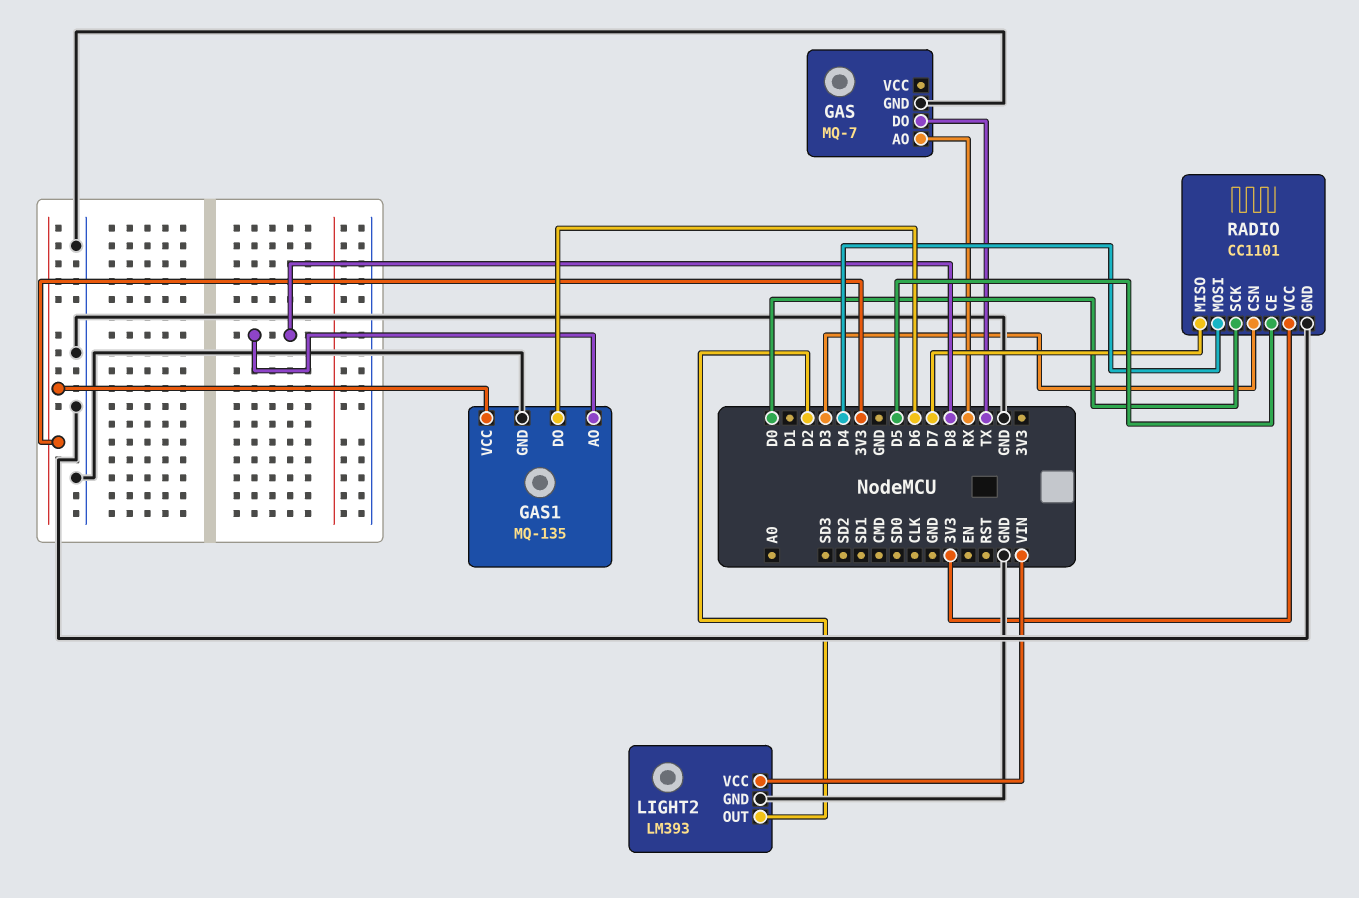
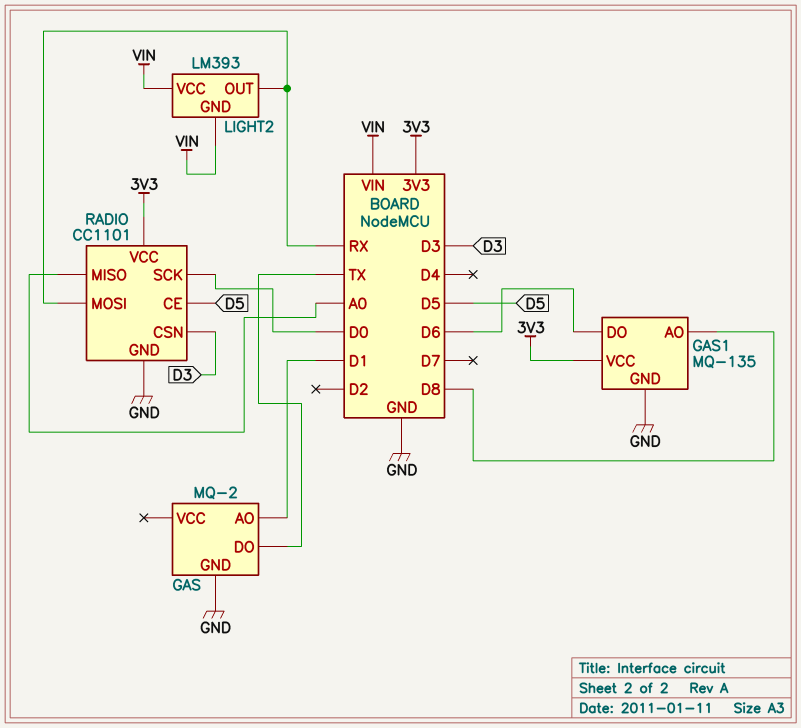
GAS: MQ-7 -> MQ-2
GAS pin AO: RX -> D1
LIGHT2 pin GND: GND -> VIN
LIGHT2 pin OUT: D2 -> RX
RADIO pin MISO: D7 -> A0
RADIO pin MOSI: D4 -> RX

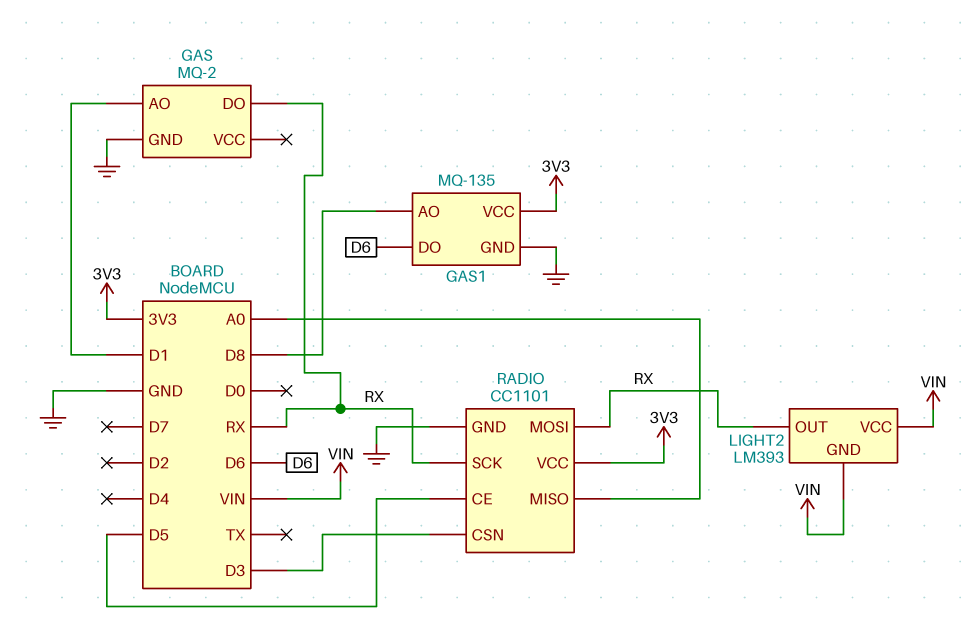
GAS pin DO: TX -> RX
RADIO pin SCK: D0 -> RX

